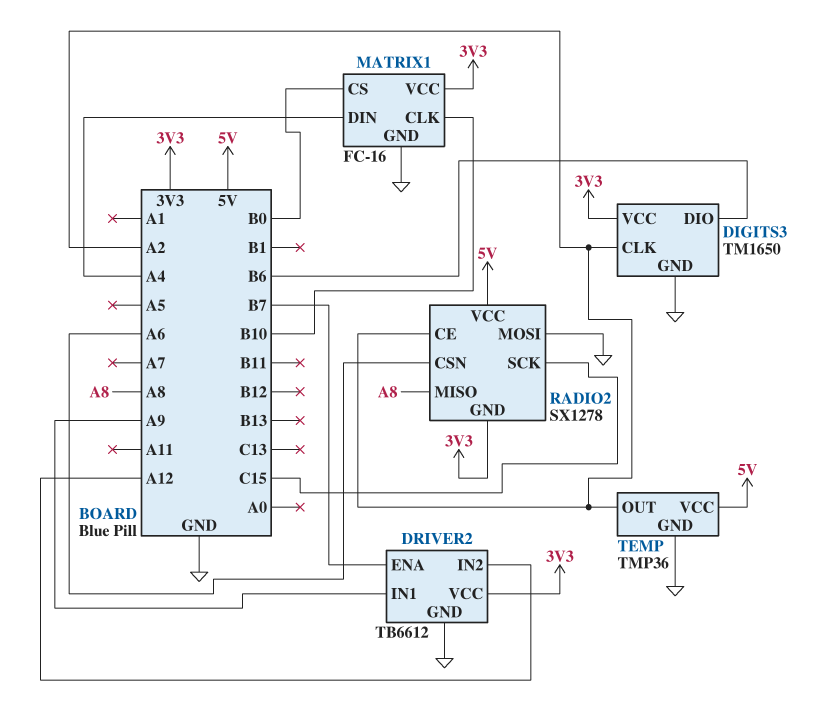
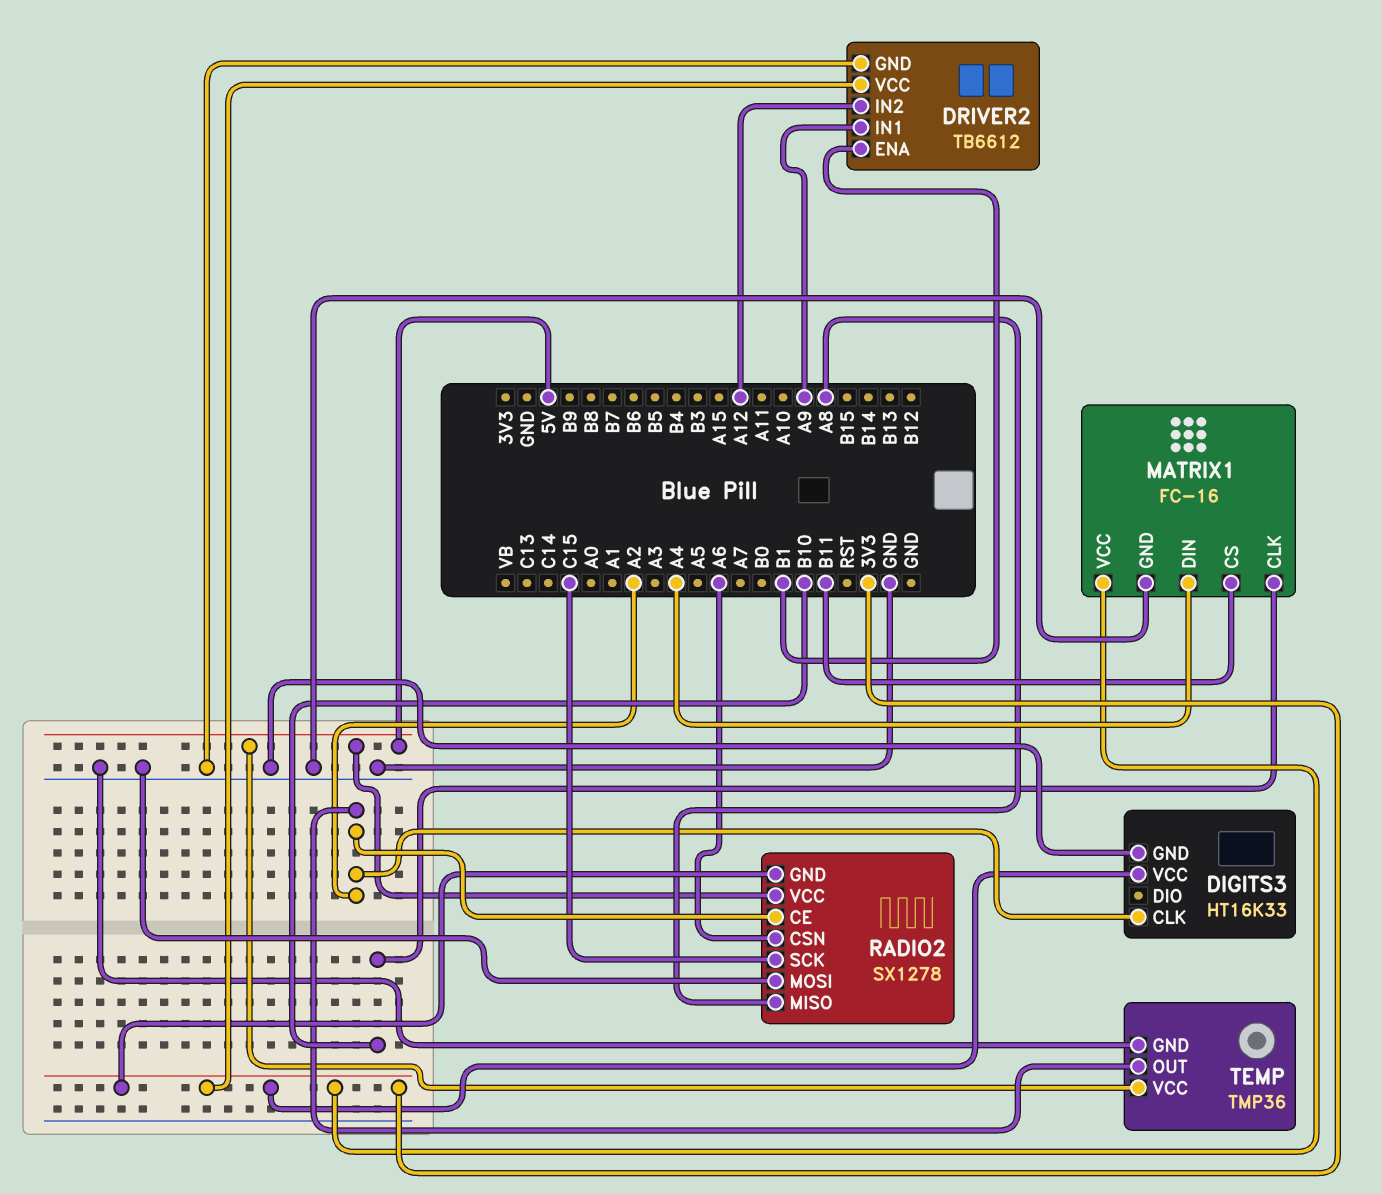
DIGITS3: TM1650 -> HT16K33
DIGITS3 pin DIO: B6 -> none
DRIVER2 pin ENA: B7 -> B1
MATRIX1 pin CS: B0 -> B11

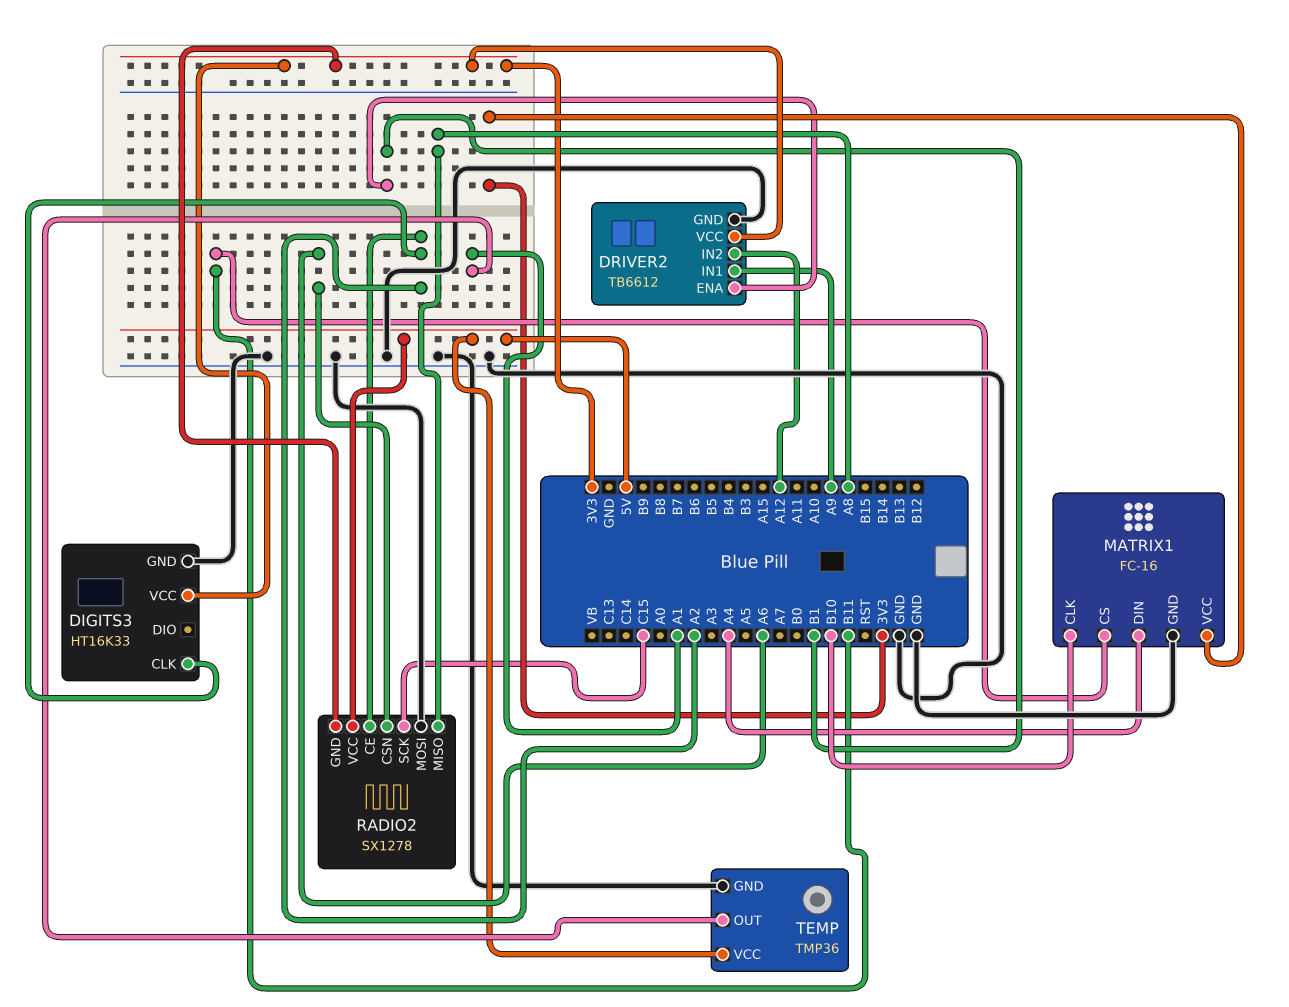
TEMP pin OUT: A2 -> A1

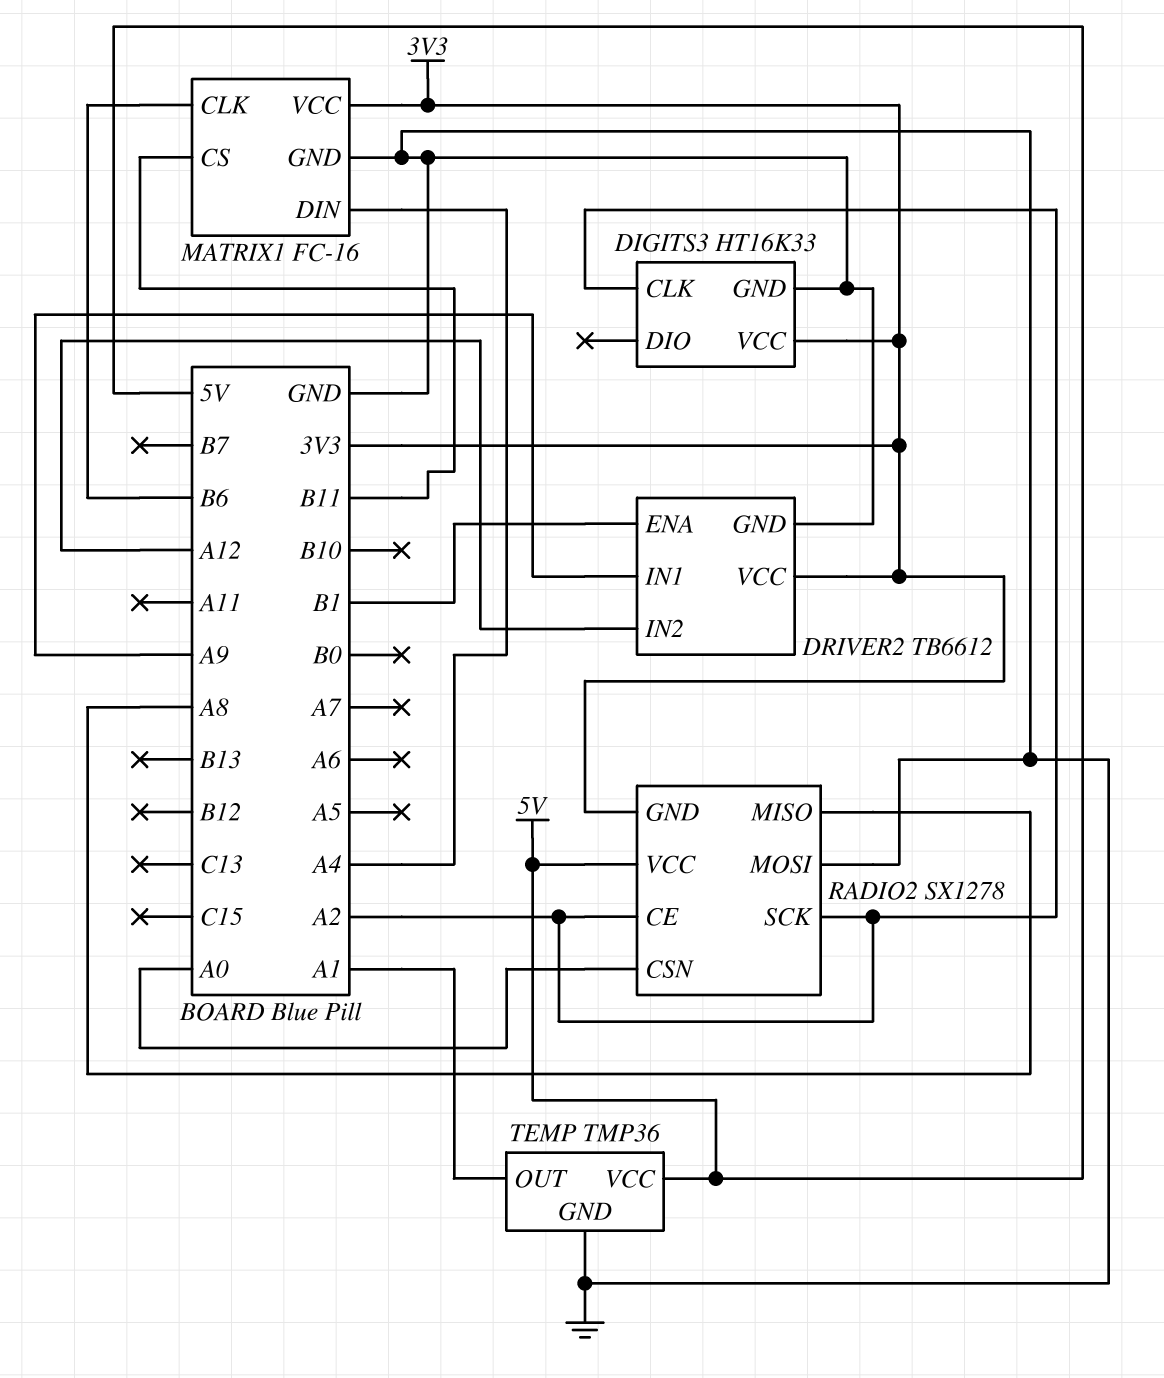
MATRIX1 pin CLK: B10 -> B6
RADIO2 pin CSN: A6 -> A0
RADIO2 pin SCK: C15 -> A2

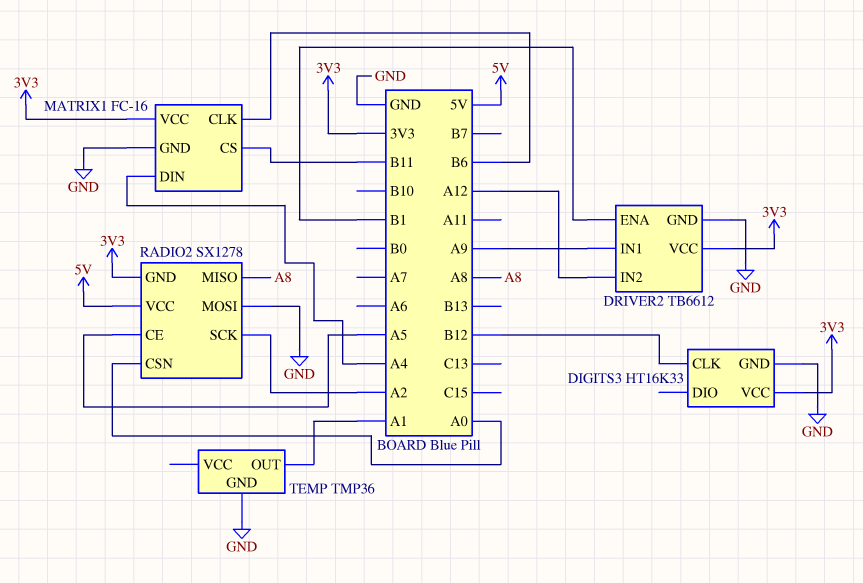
DIGITS3 pin CLK: A2 -> B12
RADIO2 pin CE: A2 -> A5
TEMP pin VCC: 5V -> none

